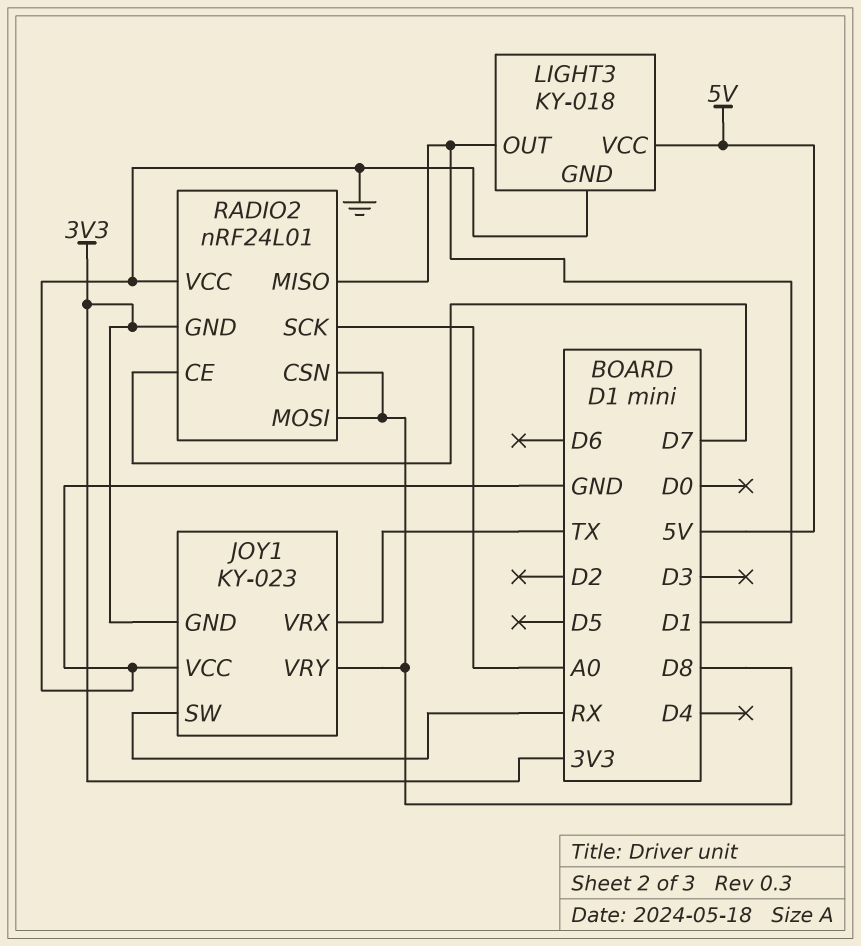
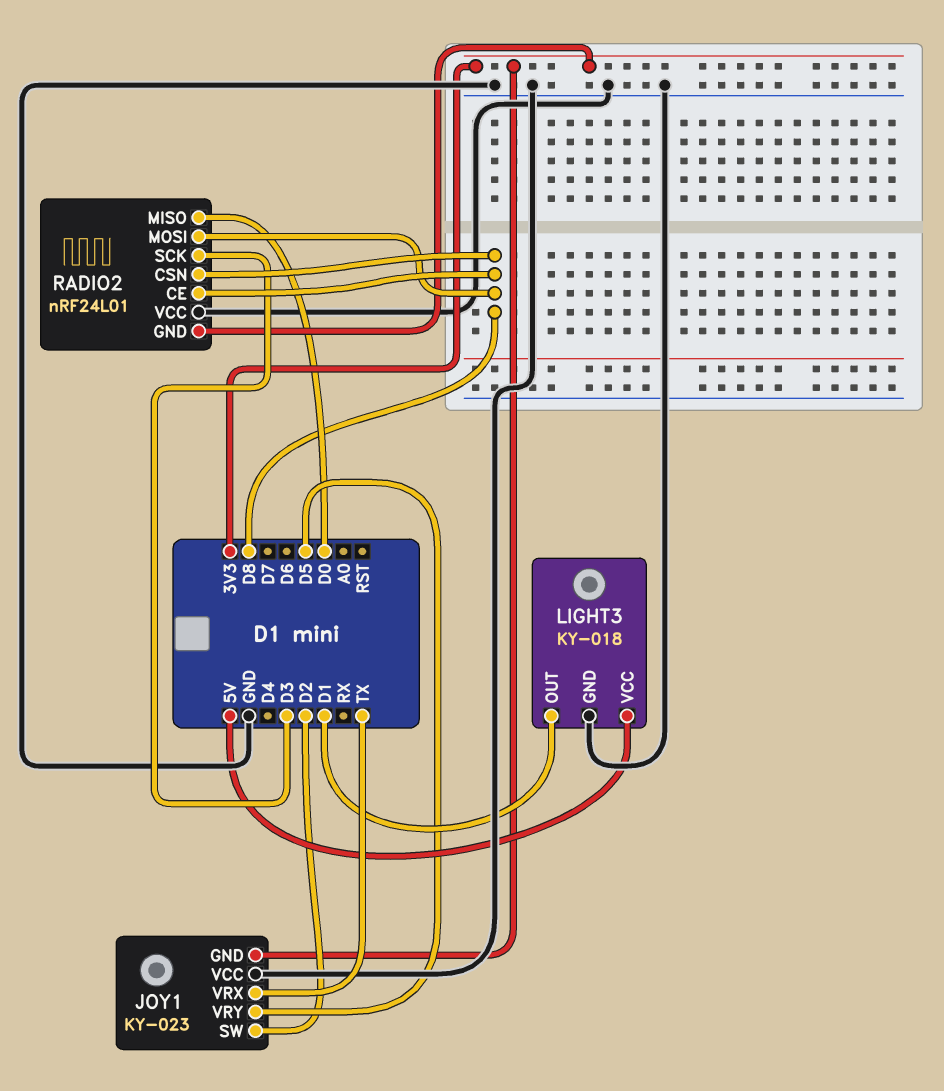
JOY1 pin SW: RX -> D2
JOY1 pin VRY: D8 -> D5
RADIO2 pin CE: D7 -> D8
RADIO2 pin MISO: D1 -> D0
RADIO2 pin SCK: A0 -> D3

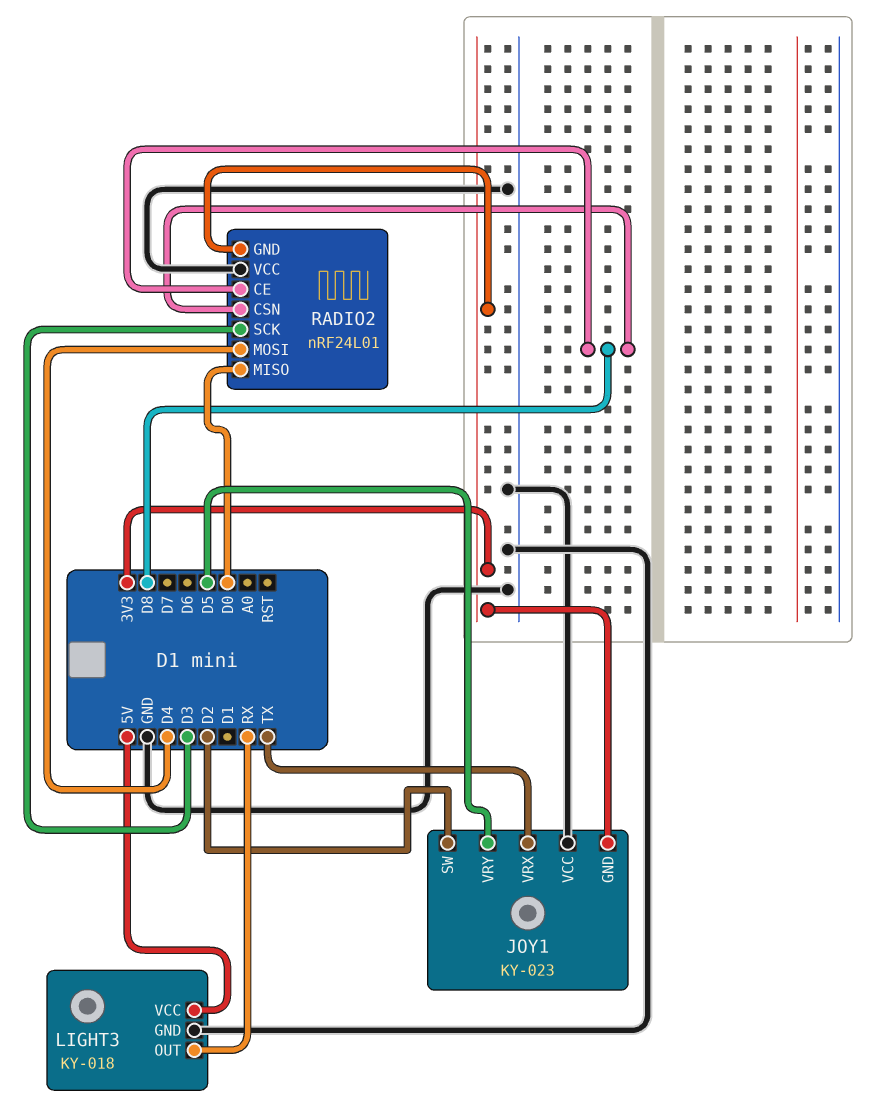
LIGHT3 pin OUT: D1 -> RX
RADIO2 pin MOSI: D8 -> D4

